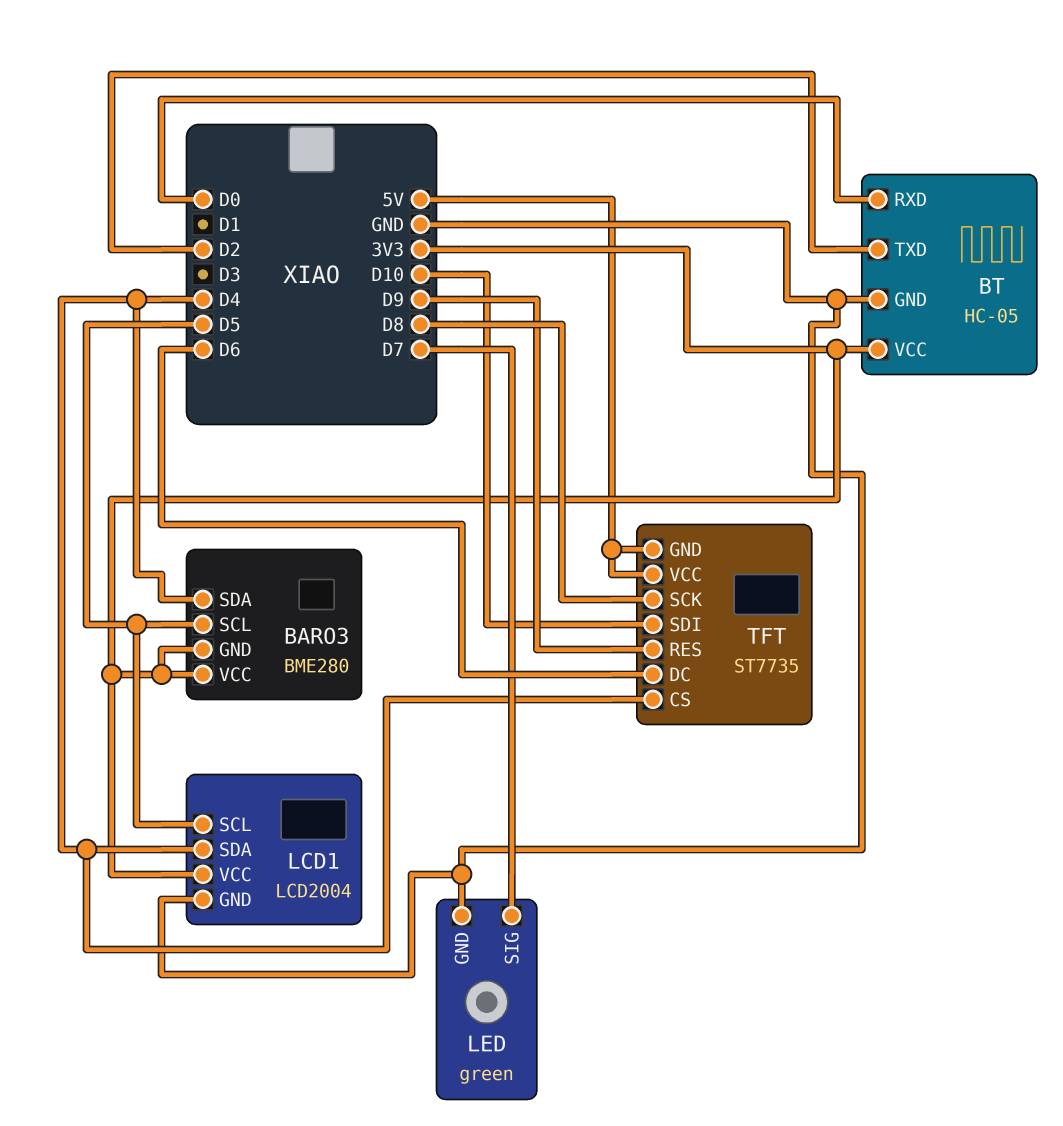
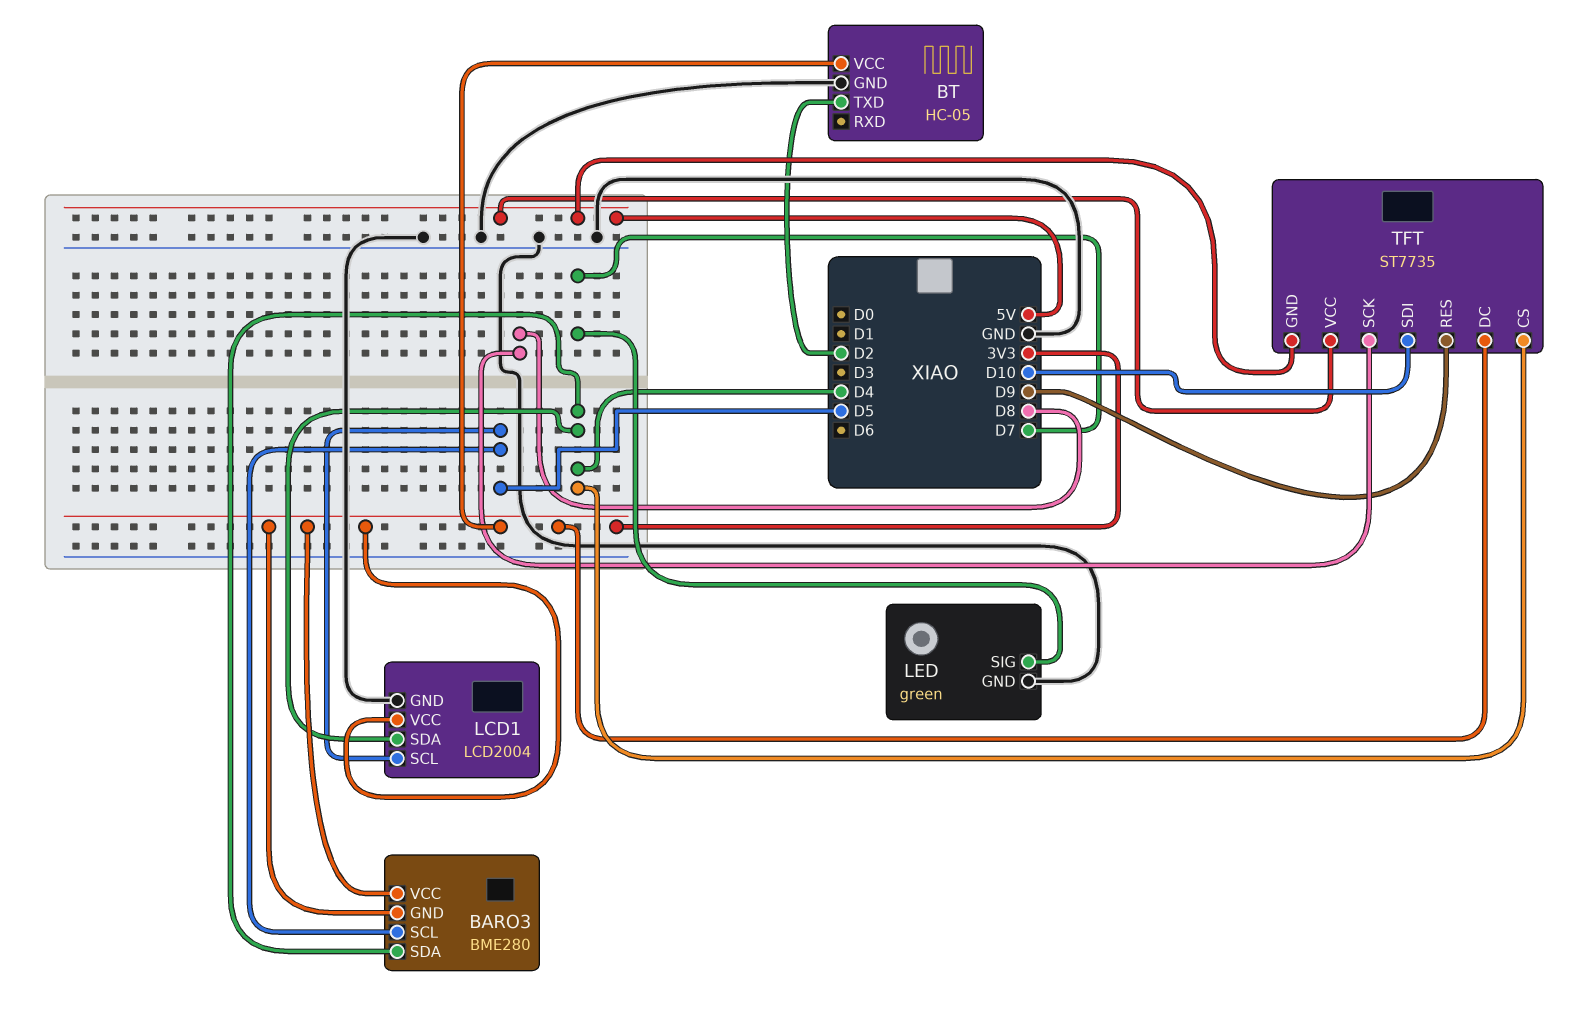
BT pin RXD: D0 -> none
TFT pin DC: D6 -> 3V3

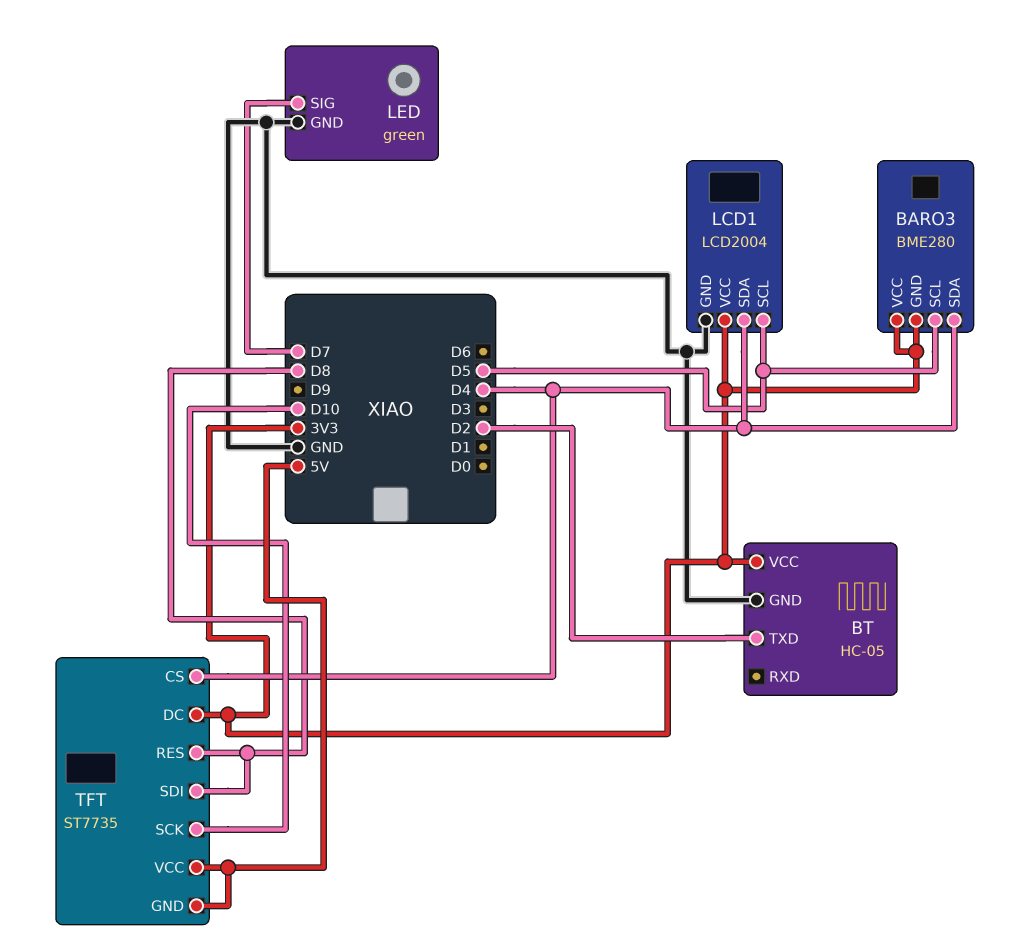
TFT pin RES: D9 -> D8
TFT pin SCK: D8 -> D10
TFT pin SDI: D10 -> D8

